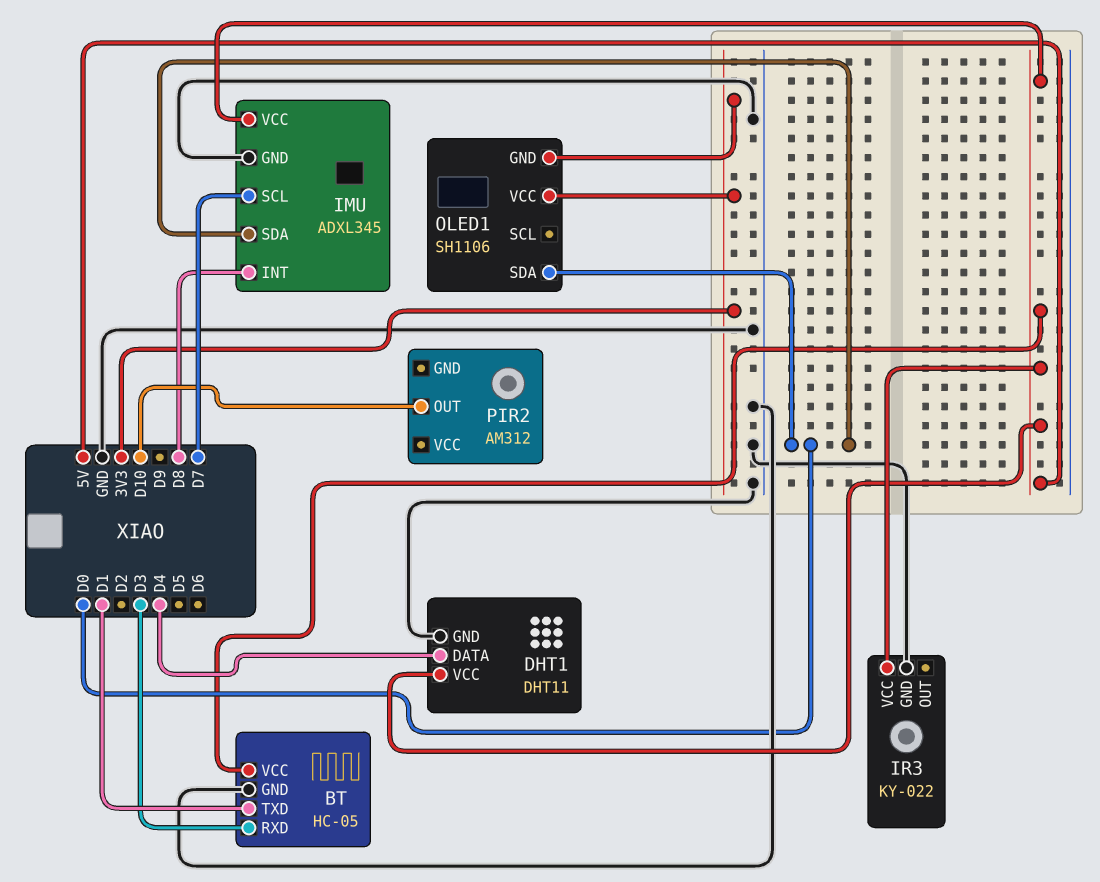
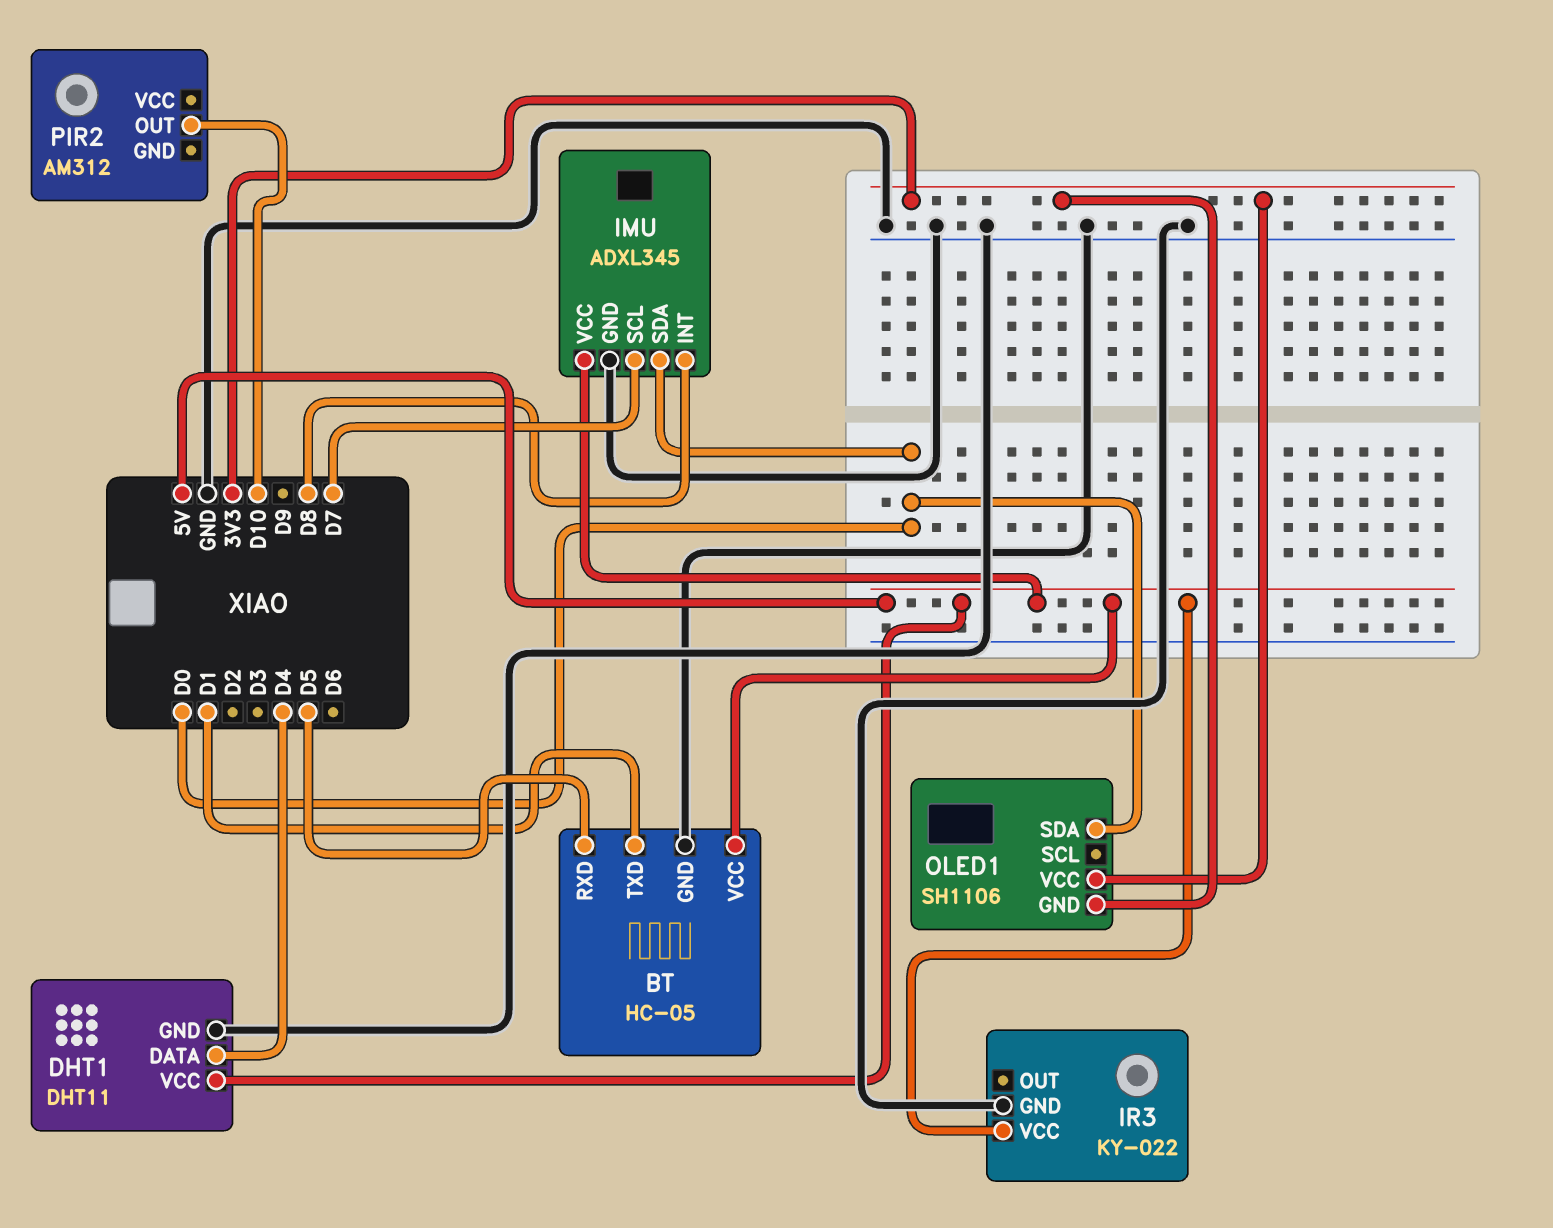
BT pin RXD: D3 -> D5

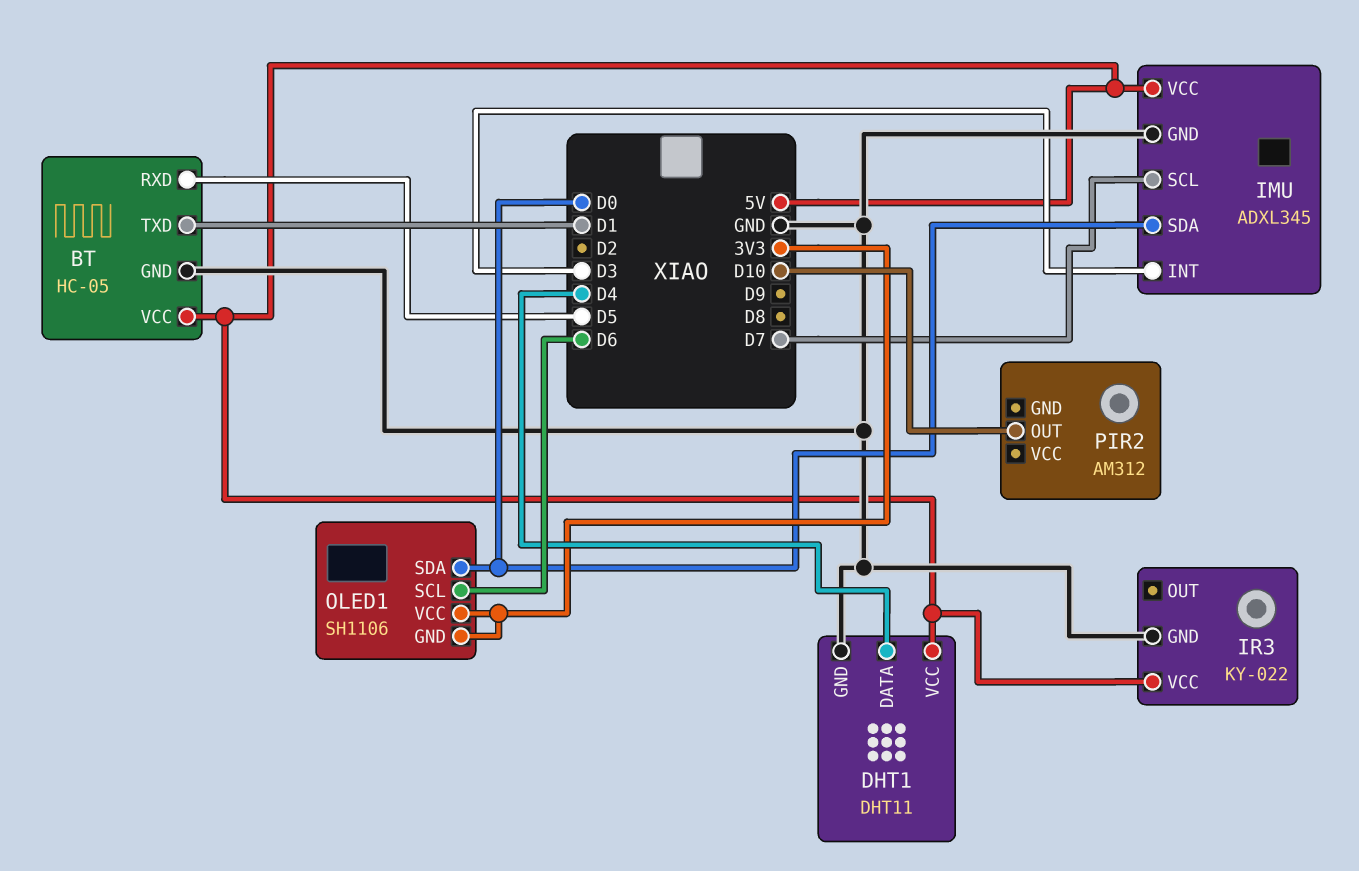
IMU pin INT: D8 -> D3
OLED1 pin SCL: none -> D6

